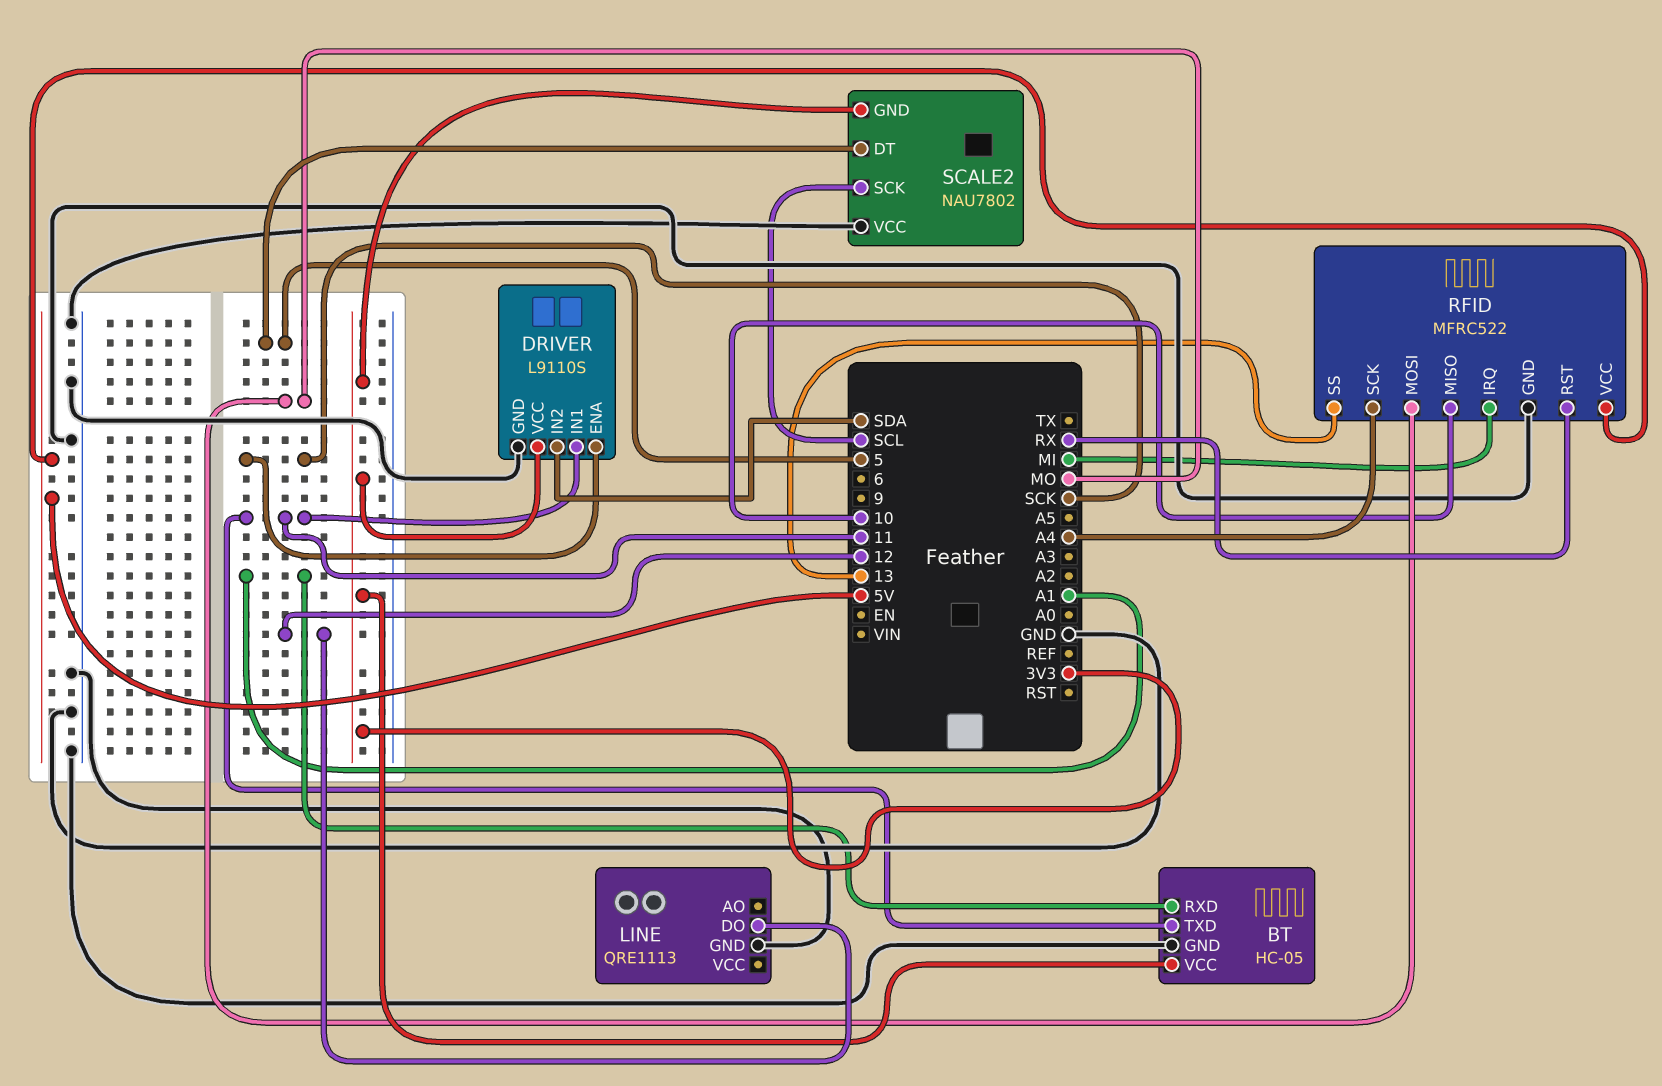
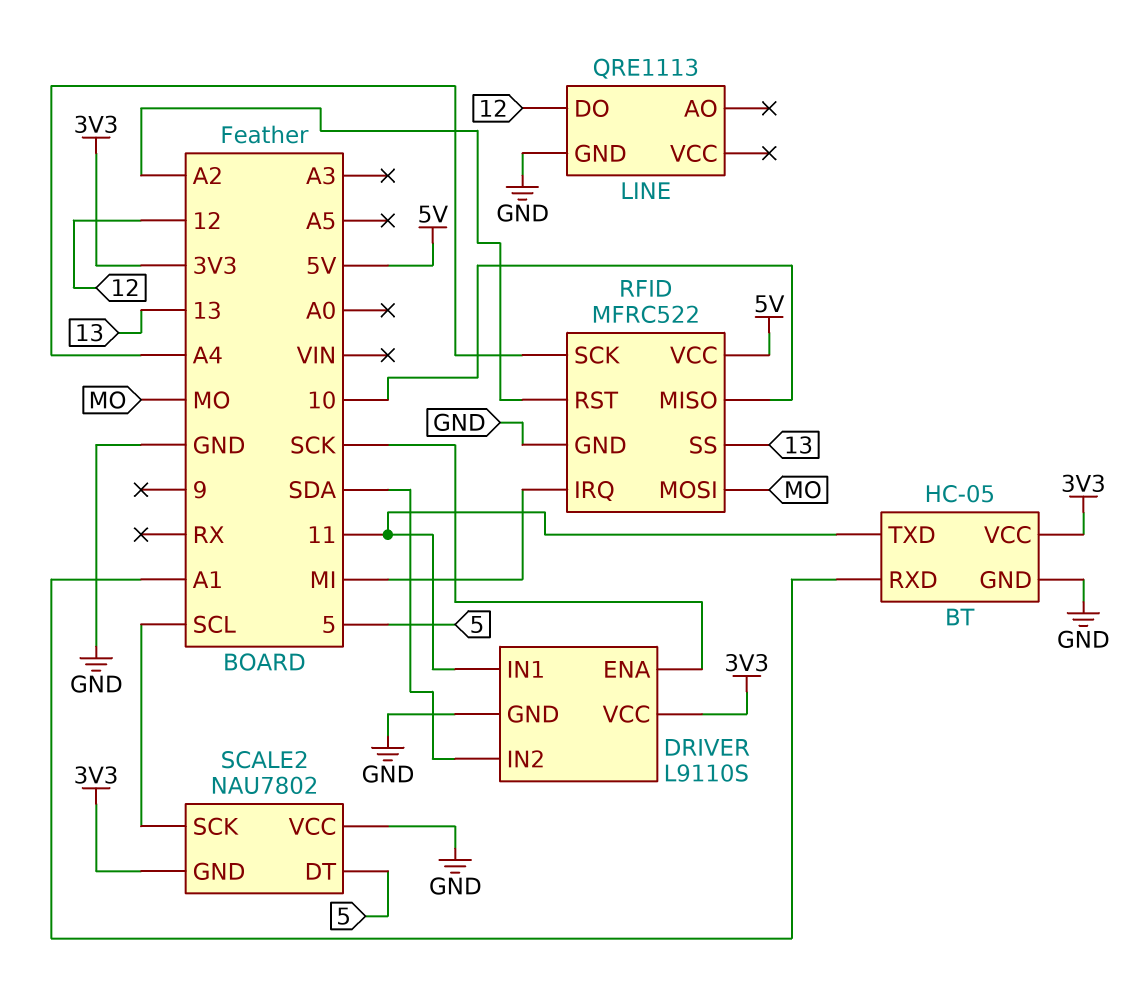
RFID pin RST: RX -> A2

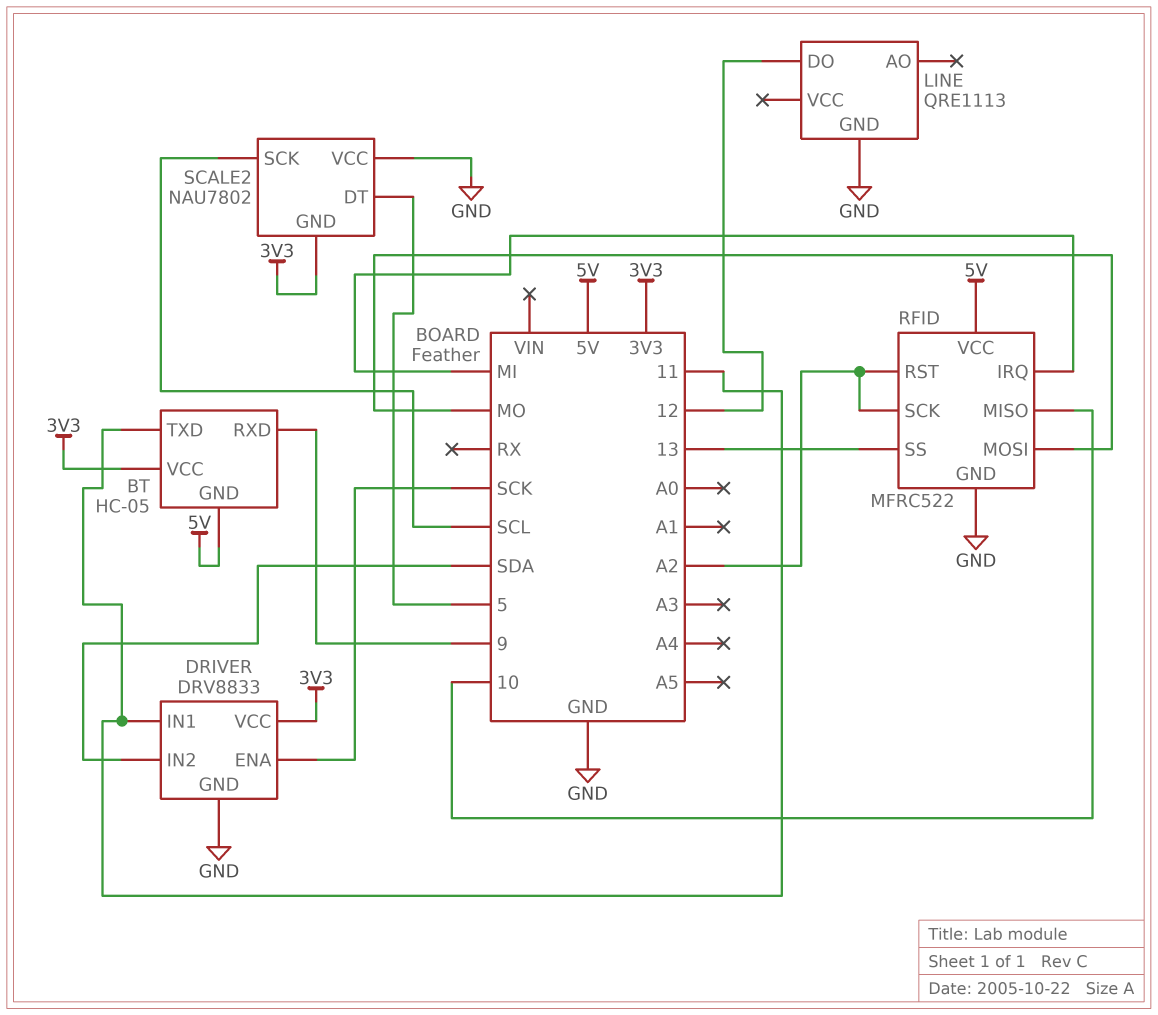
BT pin GND: GND -> 5V
BT pin RXD: A1 -> 9
DRIVER: L9110S -> DRV8833
RFID pin SCK: A4 -> A2

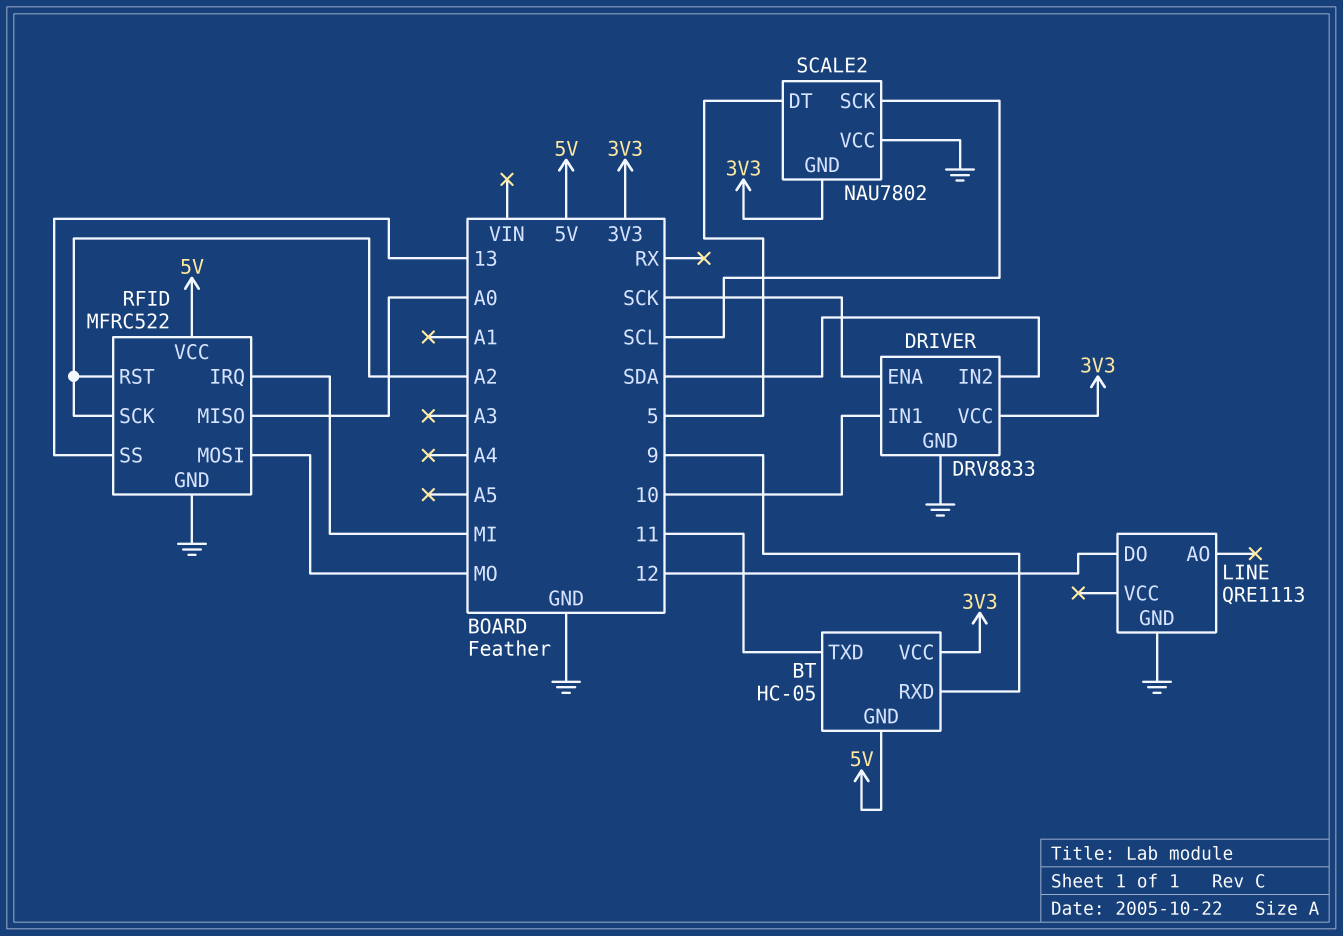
DRIVER pin IN1: 11 -> 10
RFID pin MISO: 10 -> A0

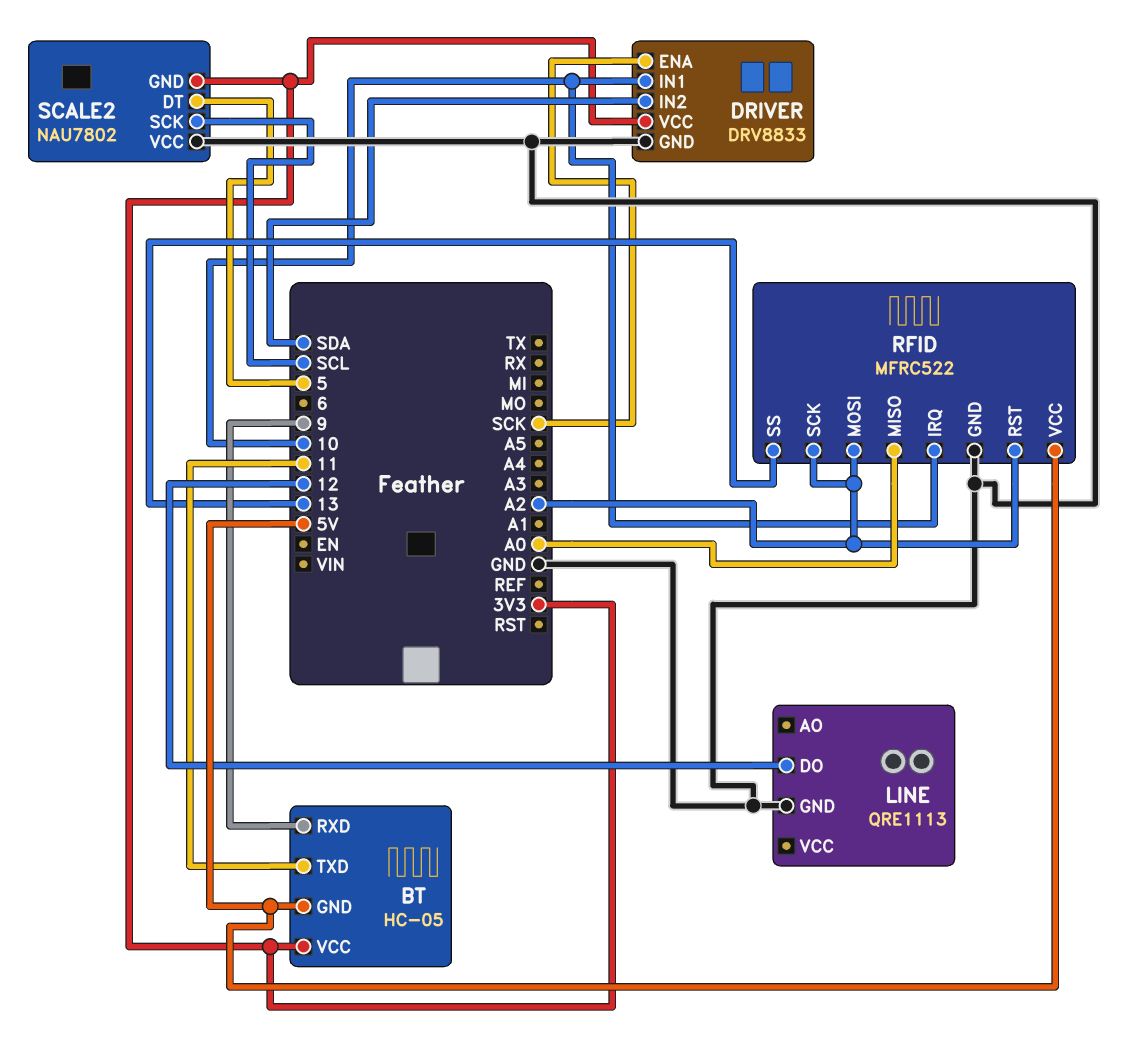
RFID pin IRQ: MI -> 10
RFID pin MOSI: MO -> A2

